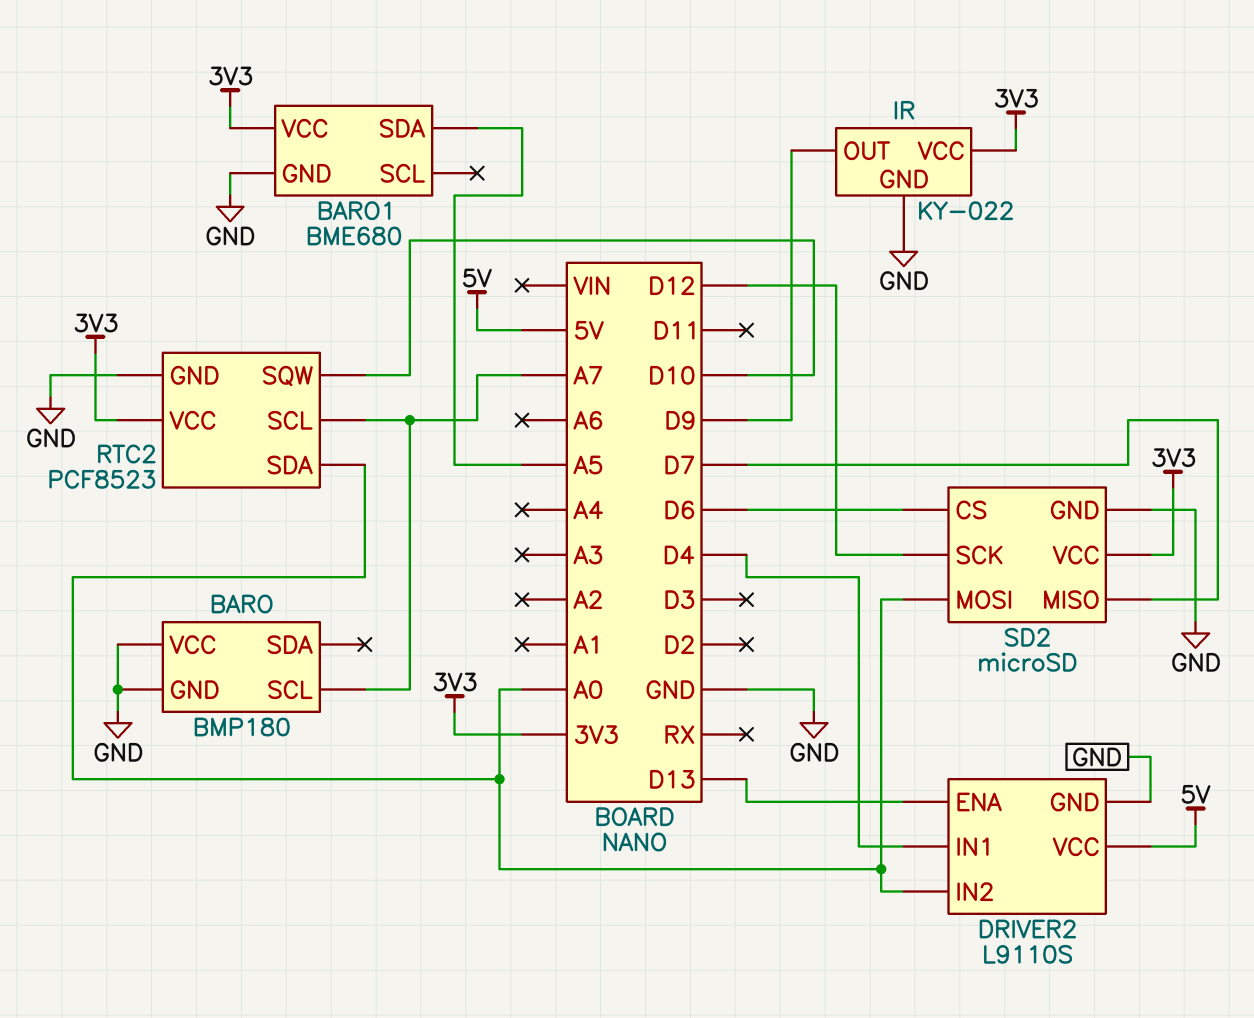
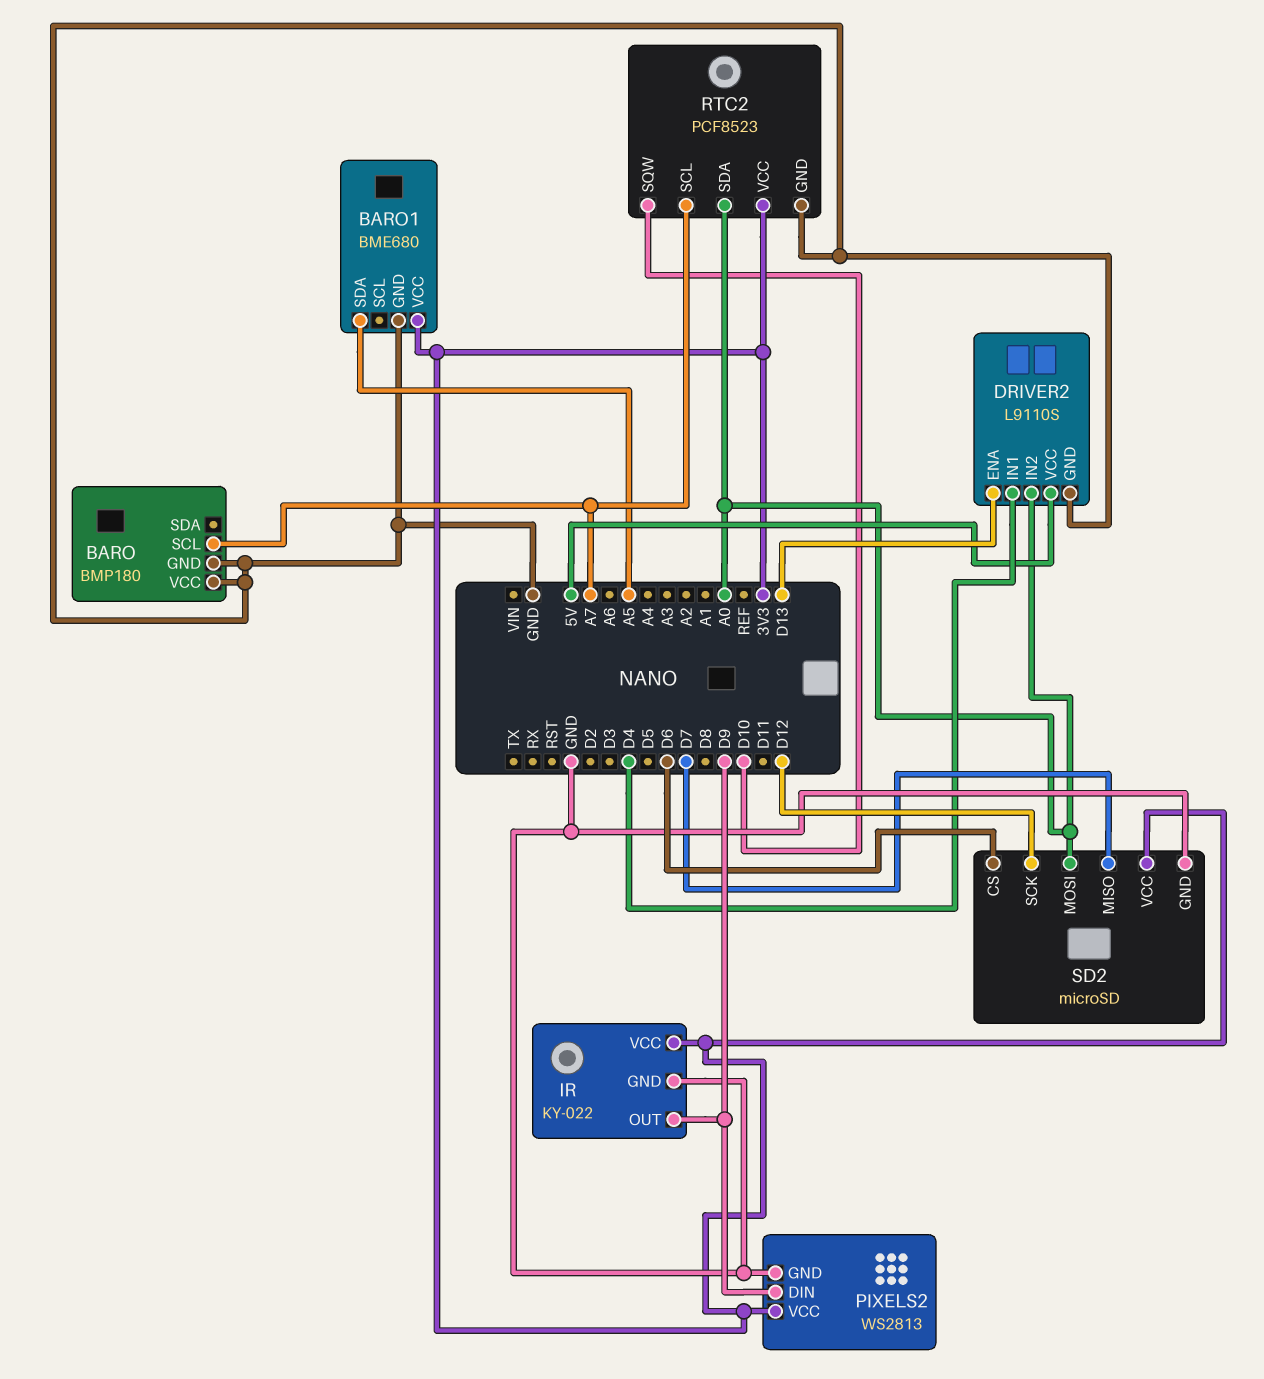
PIXELS2: none -> WS2813
PIXELS2 pin DIN: none -> D9
PIXELS2 pin GND: none -> GND
PIXELS2 pin VCC: none -> 3V3

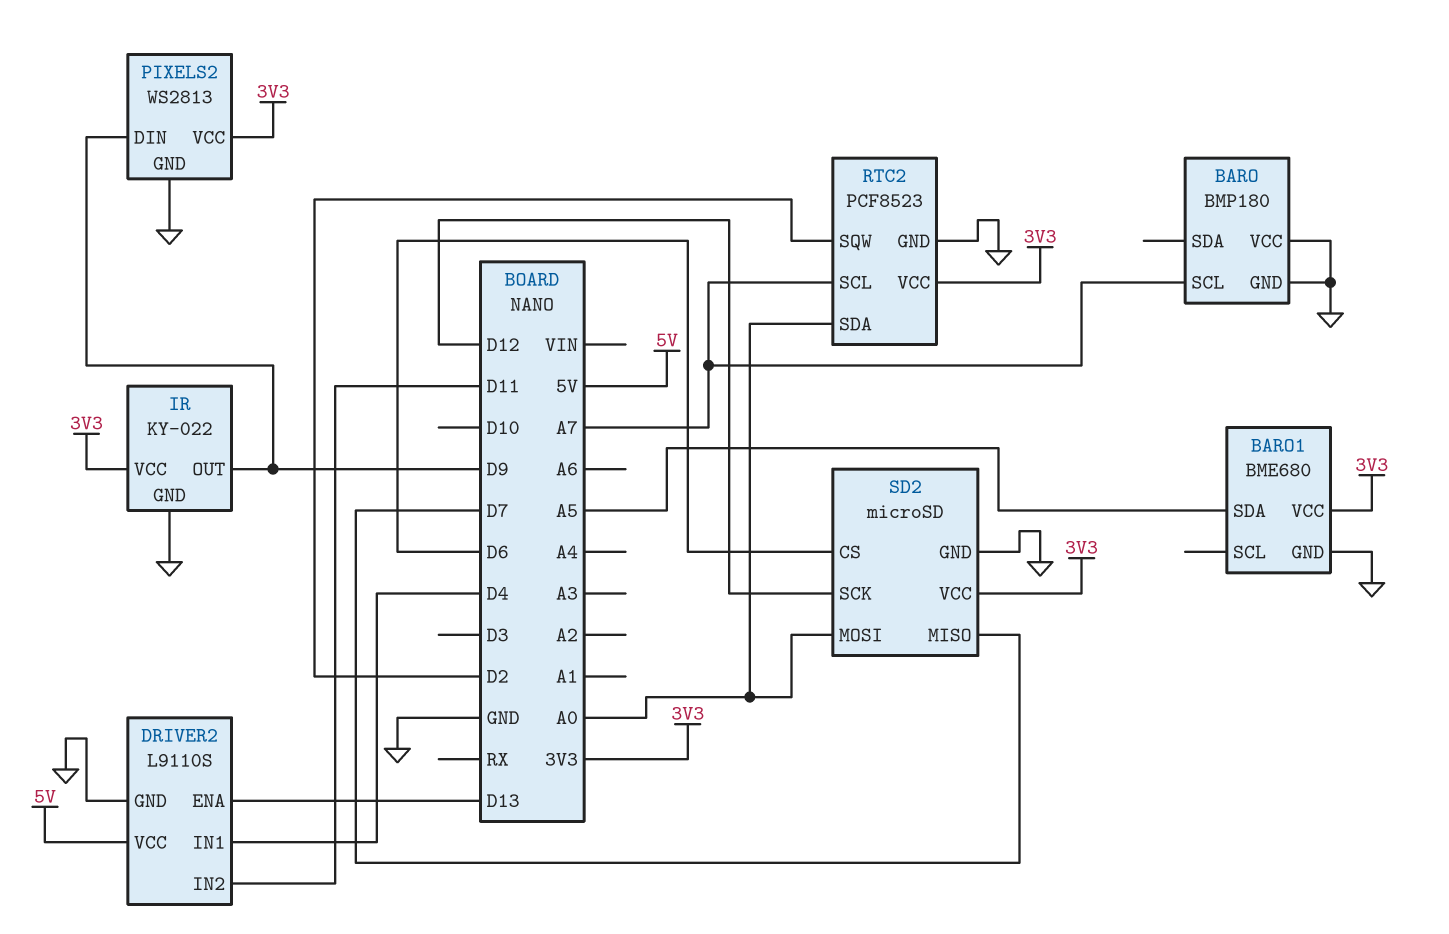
DRIVER2 pin IN2: A0 -> D11
RTC2 pin SQW: D10 -> D2

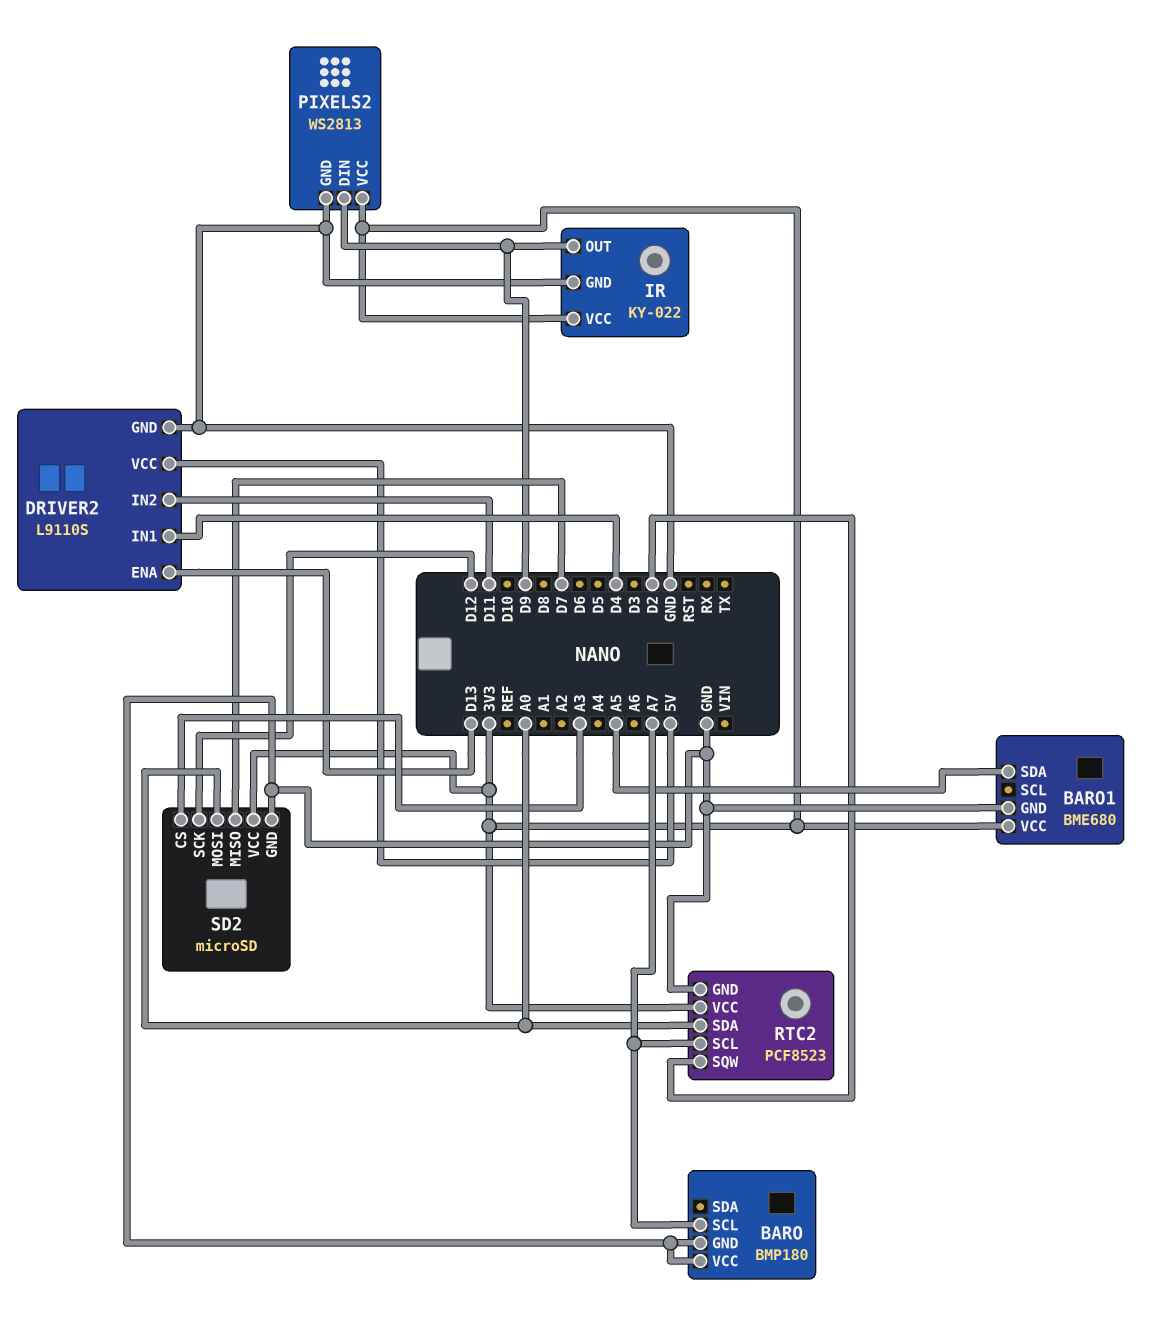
SD2 pin CS: D6 -> A3

